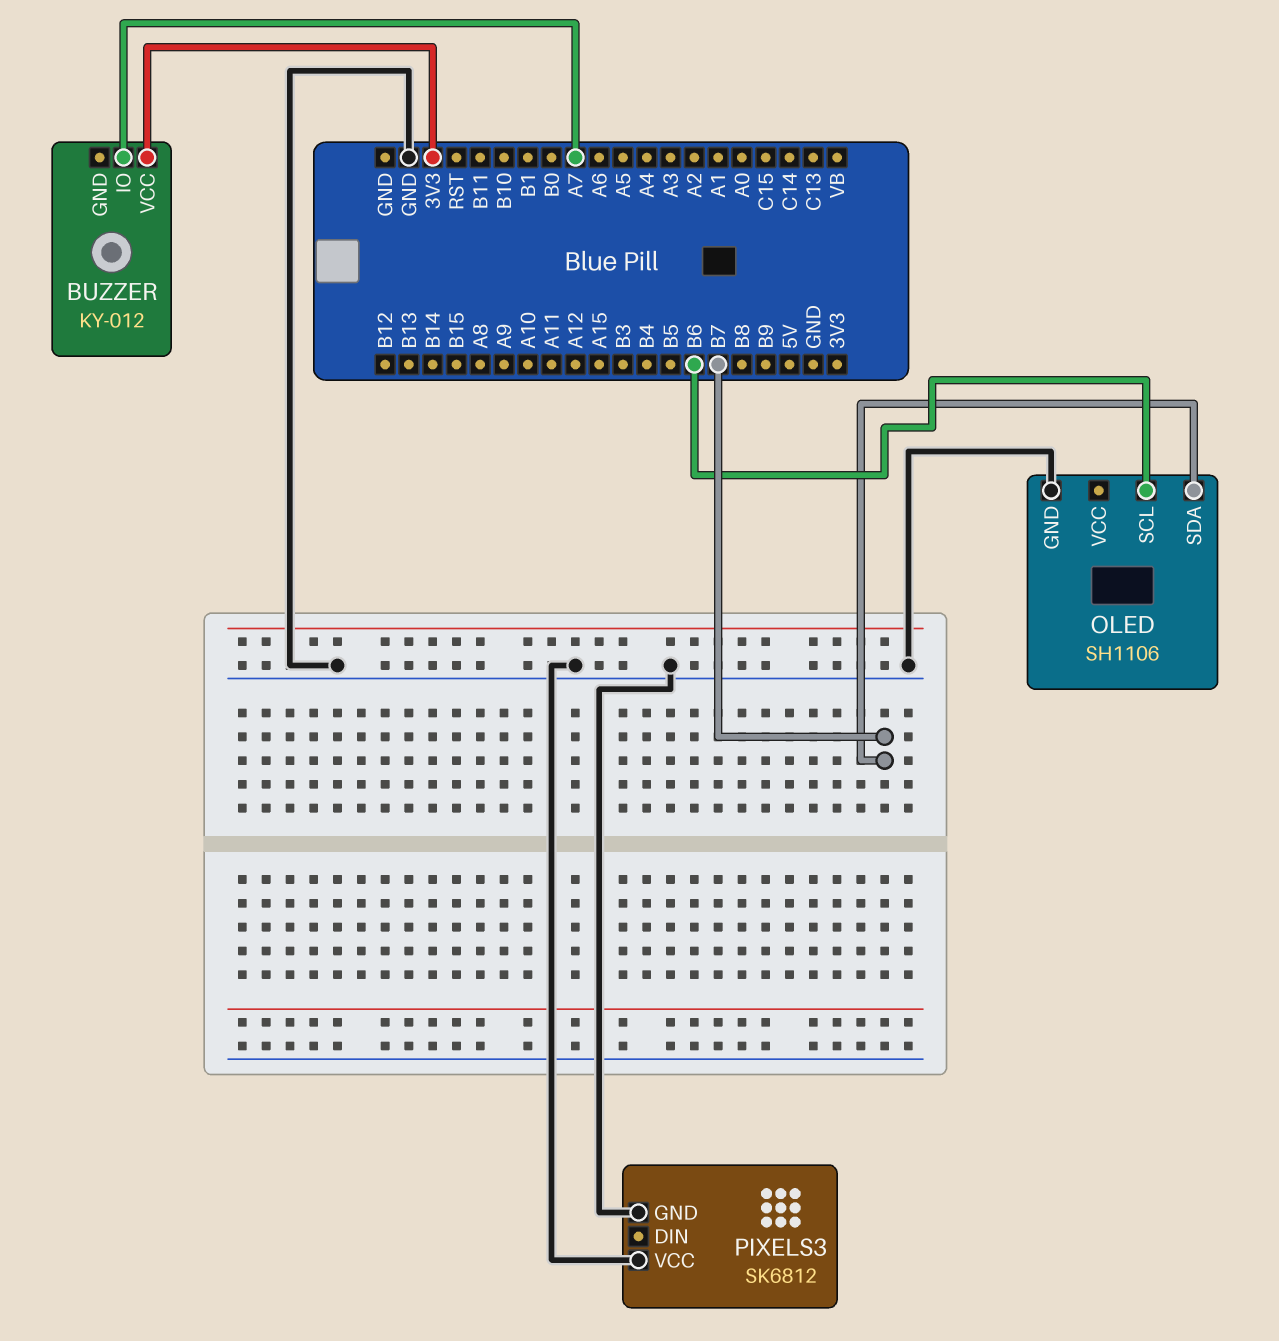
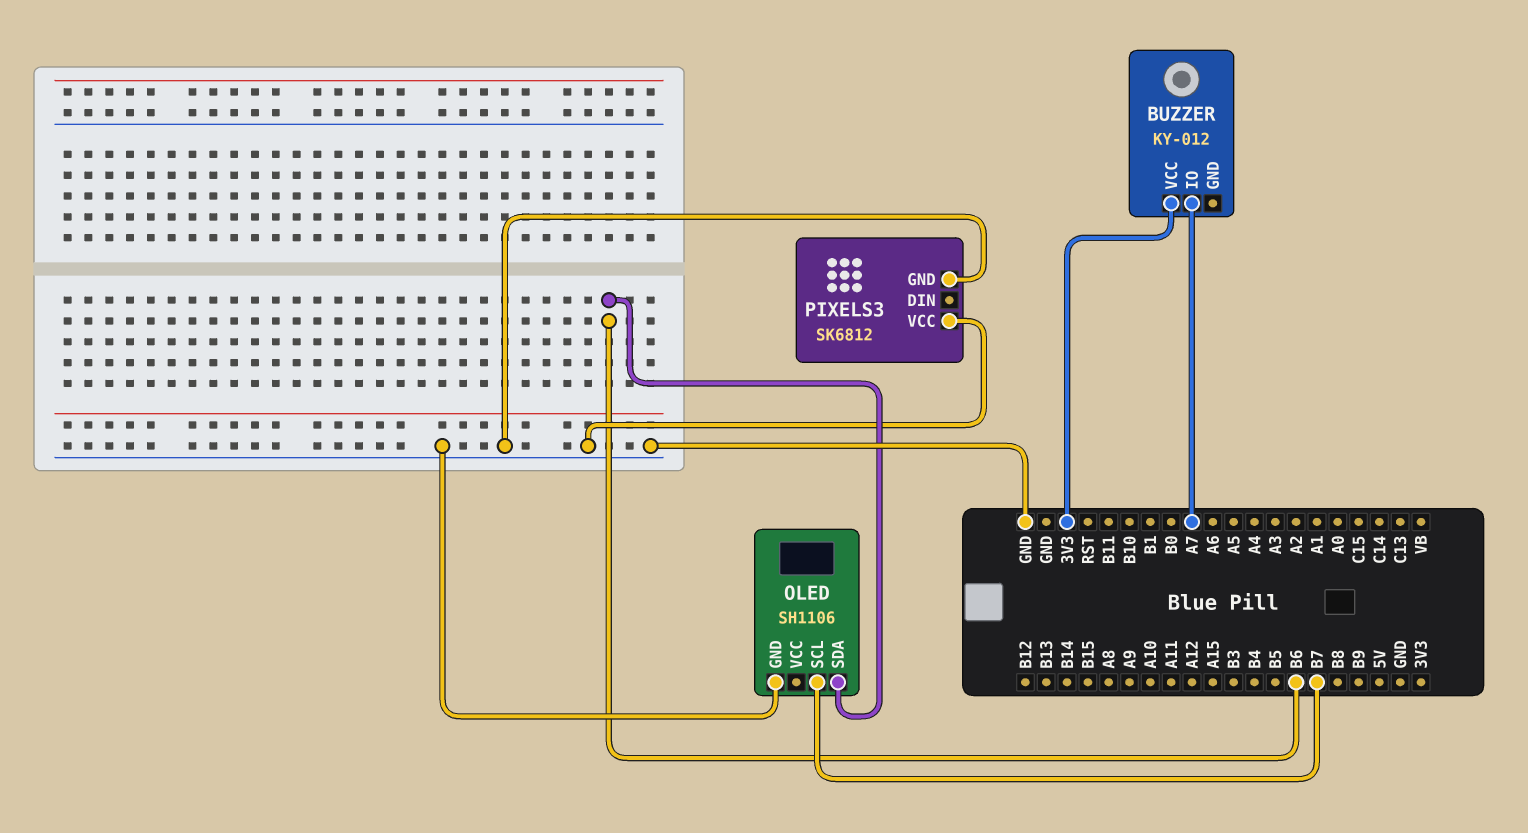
OLED pin SCL: B6 -> B7
OLED pin SDA: B7 -> B6

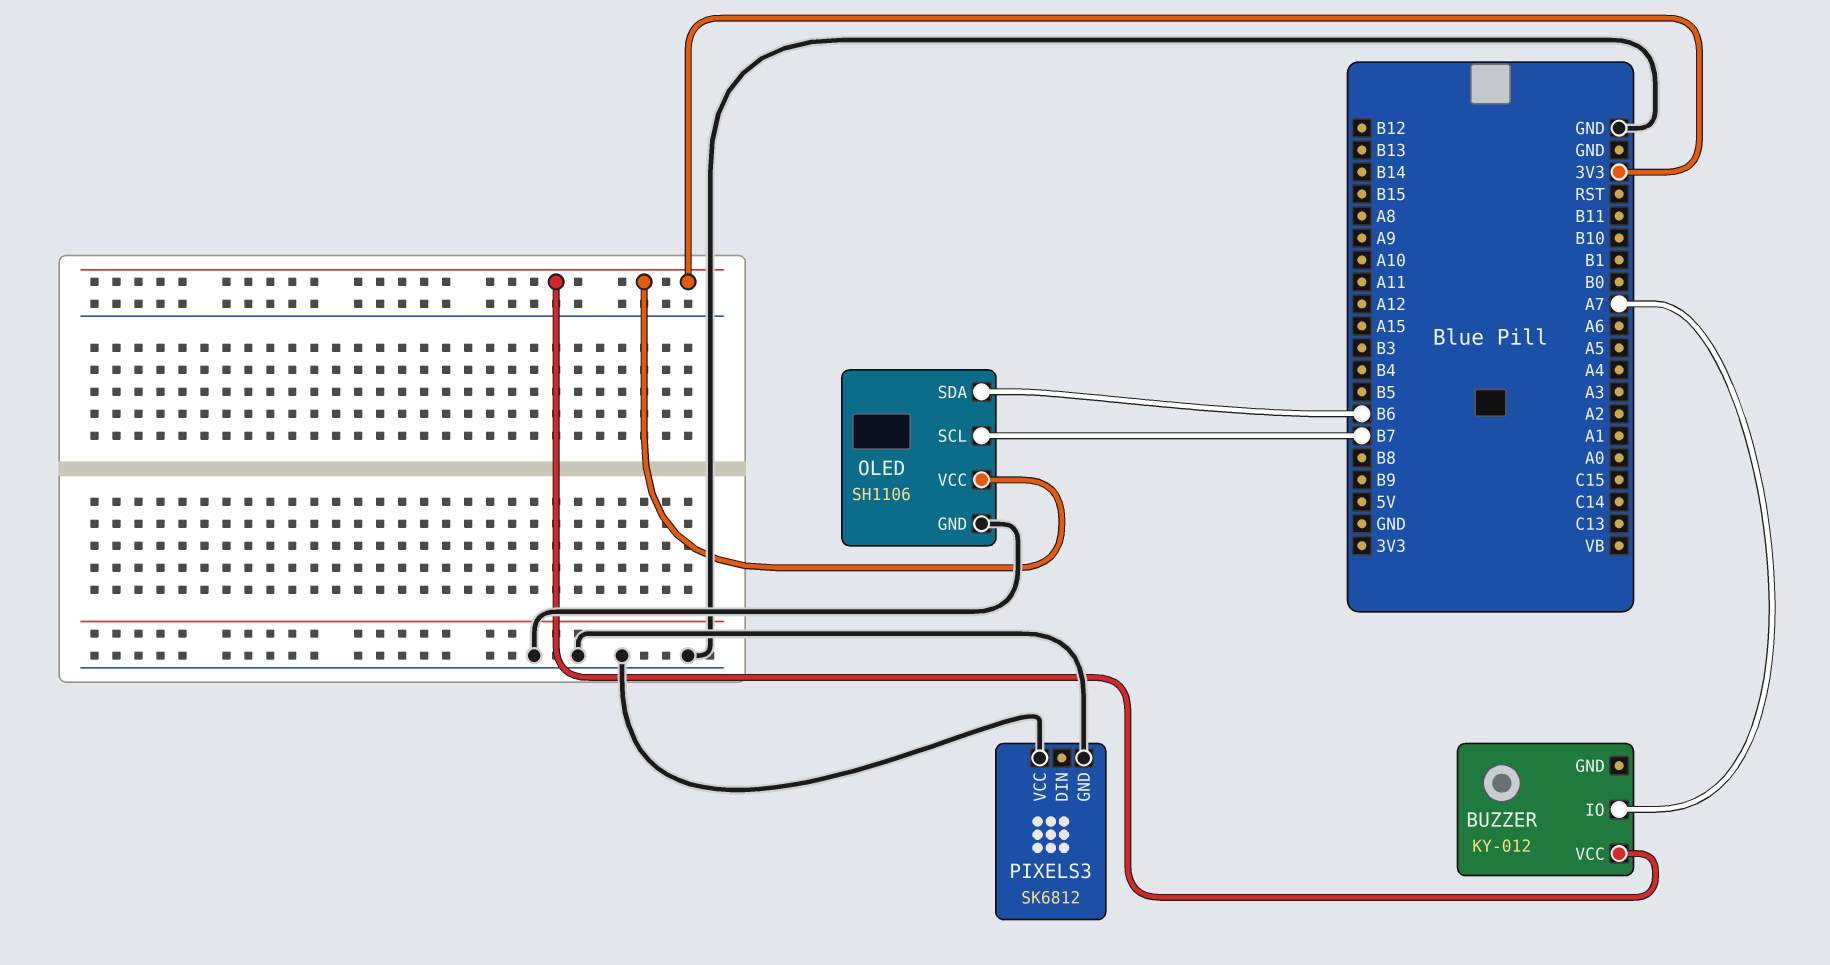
OLED pin VCC: none -> 3V3

